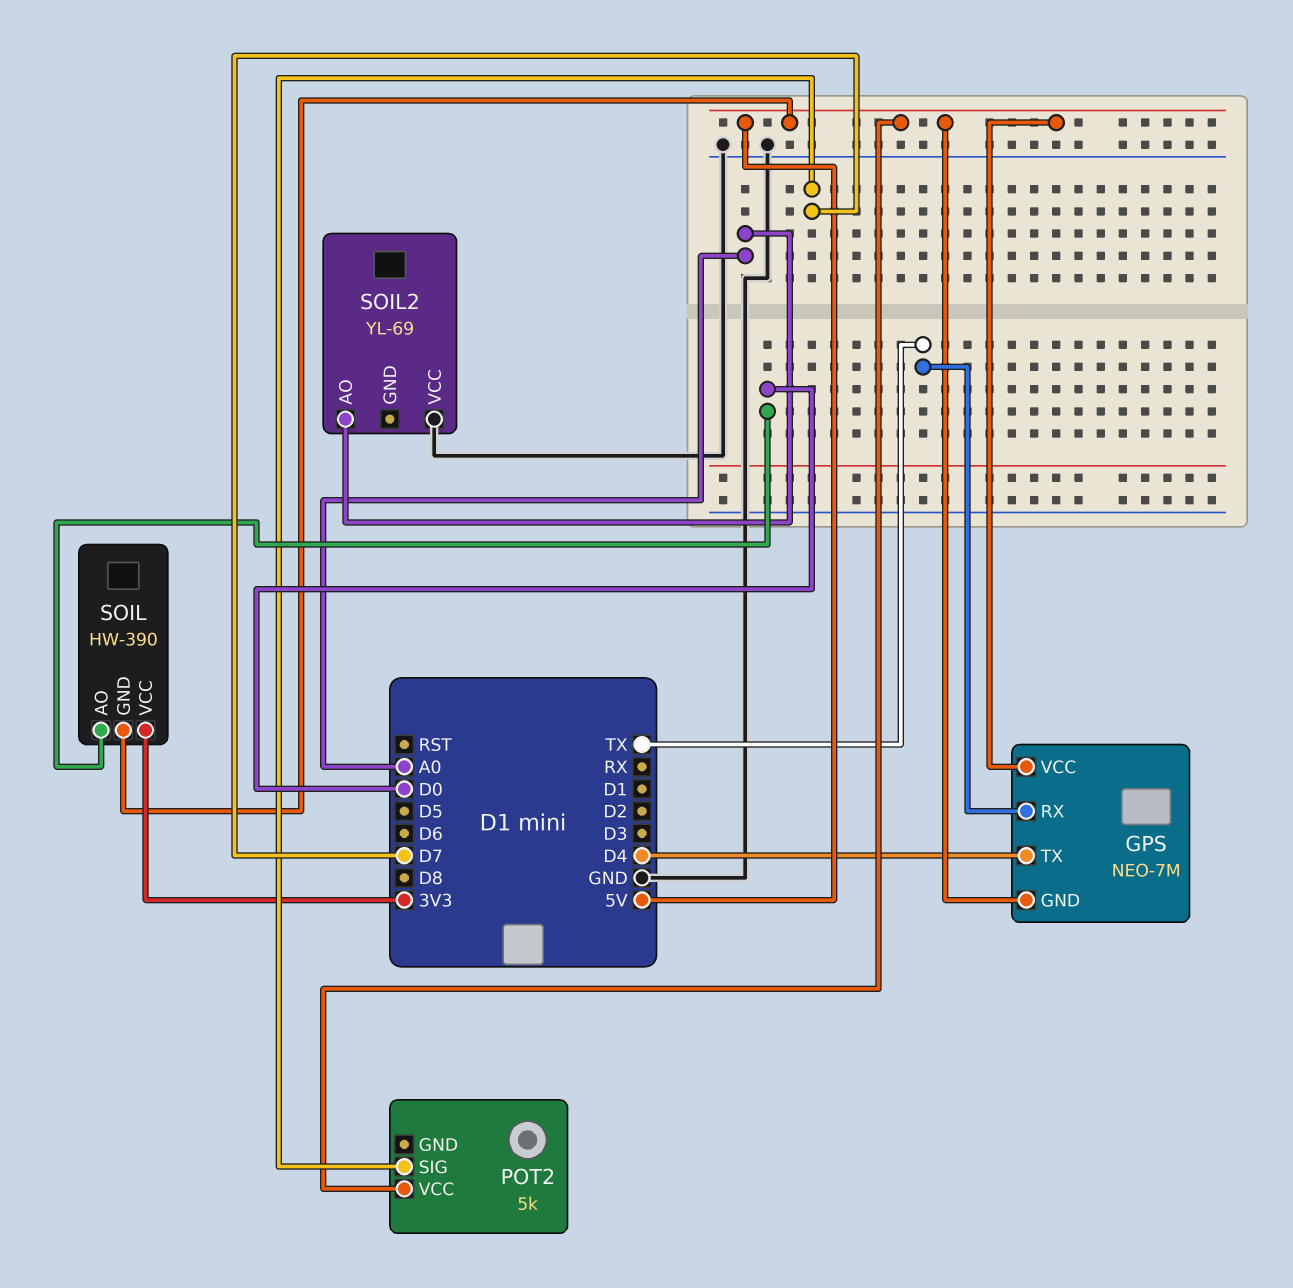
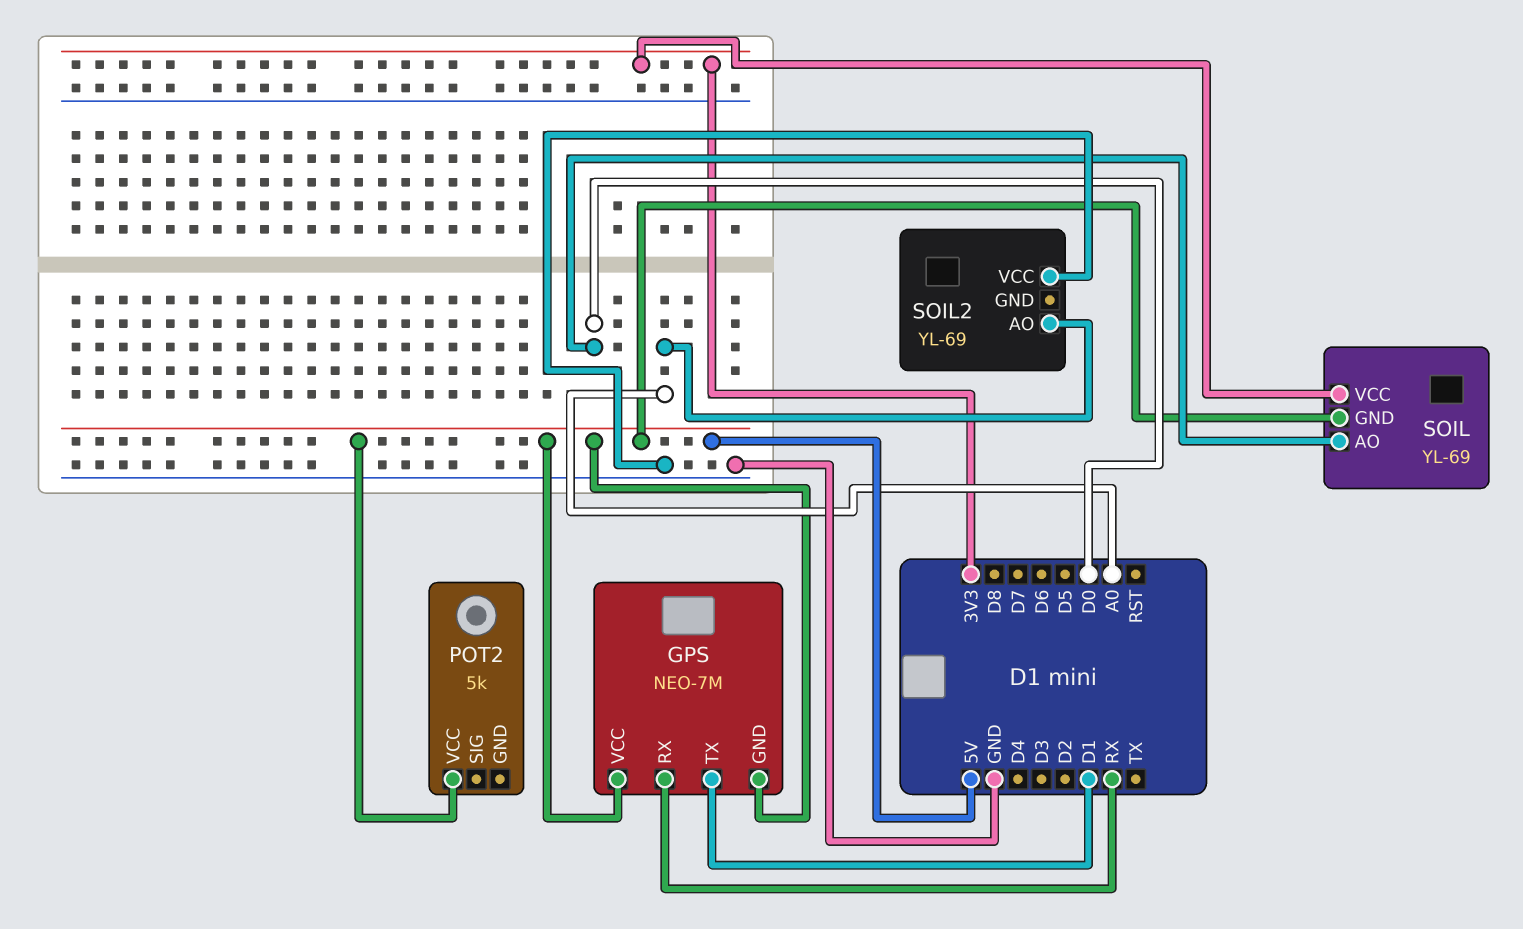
GPS pin RX: TX -> RX
GPS pin TX: D4 -> D1
POT2 pin SIG: D7 -> none
SOIL: HW-390 -> YL-69

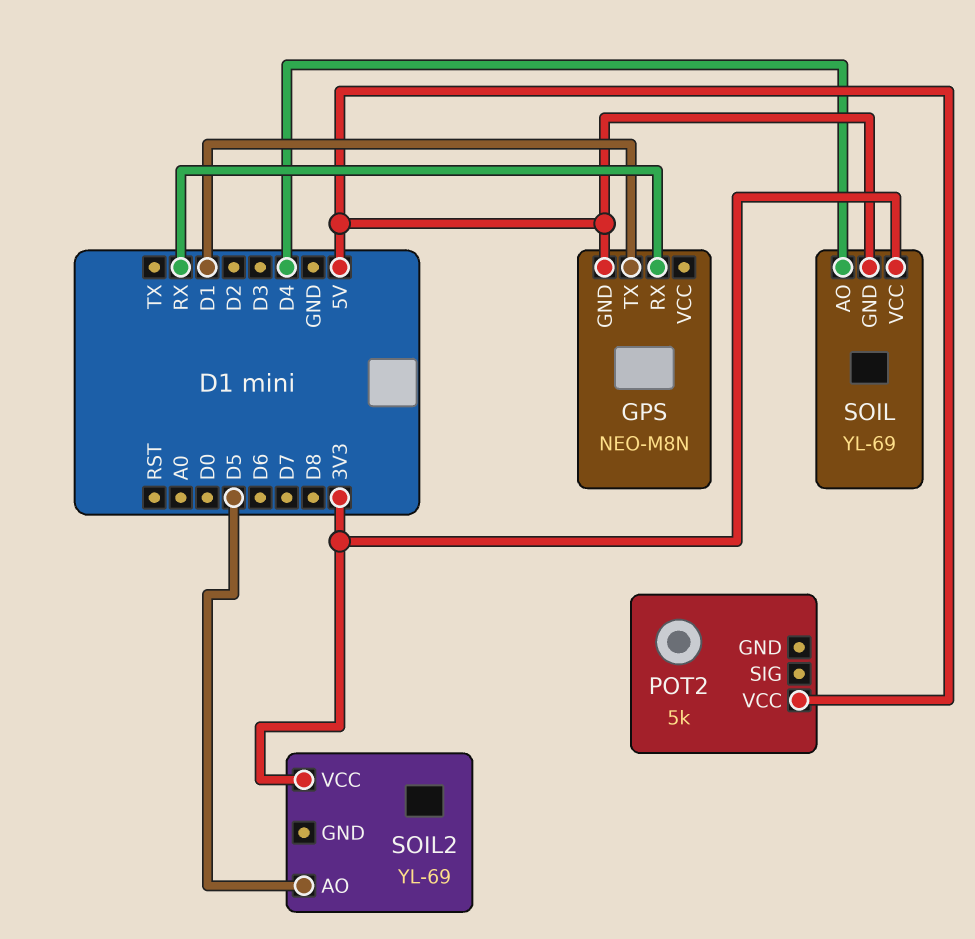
GPS: NEO-7M -> NEO-M8N
GPS pin VCC: 5V -> none
SOIL pin AO: D0 -> D4
SOIL2 pin AO: A0 -> D5
SOIL2 pin VCC: GND -> 3V3

